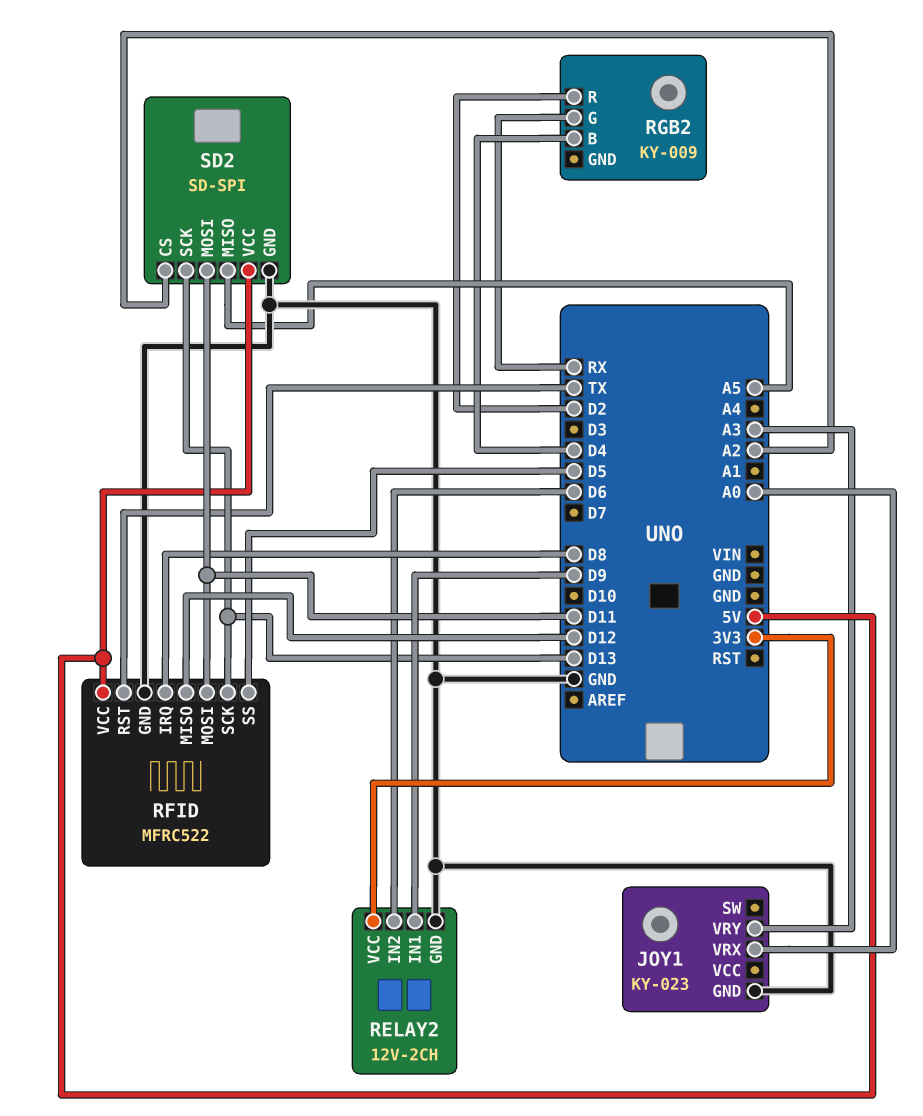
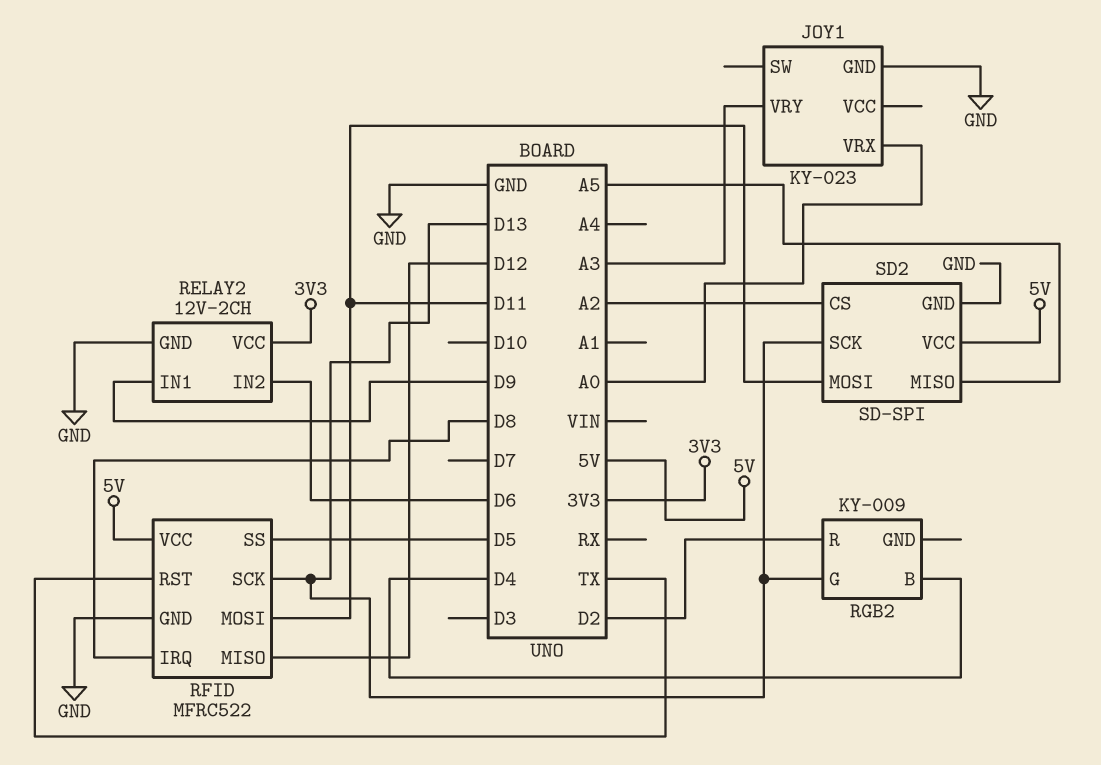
RGB2 pin G: RX -> D13

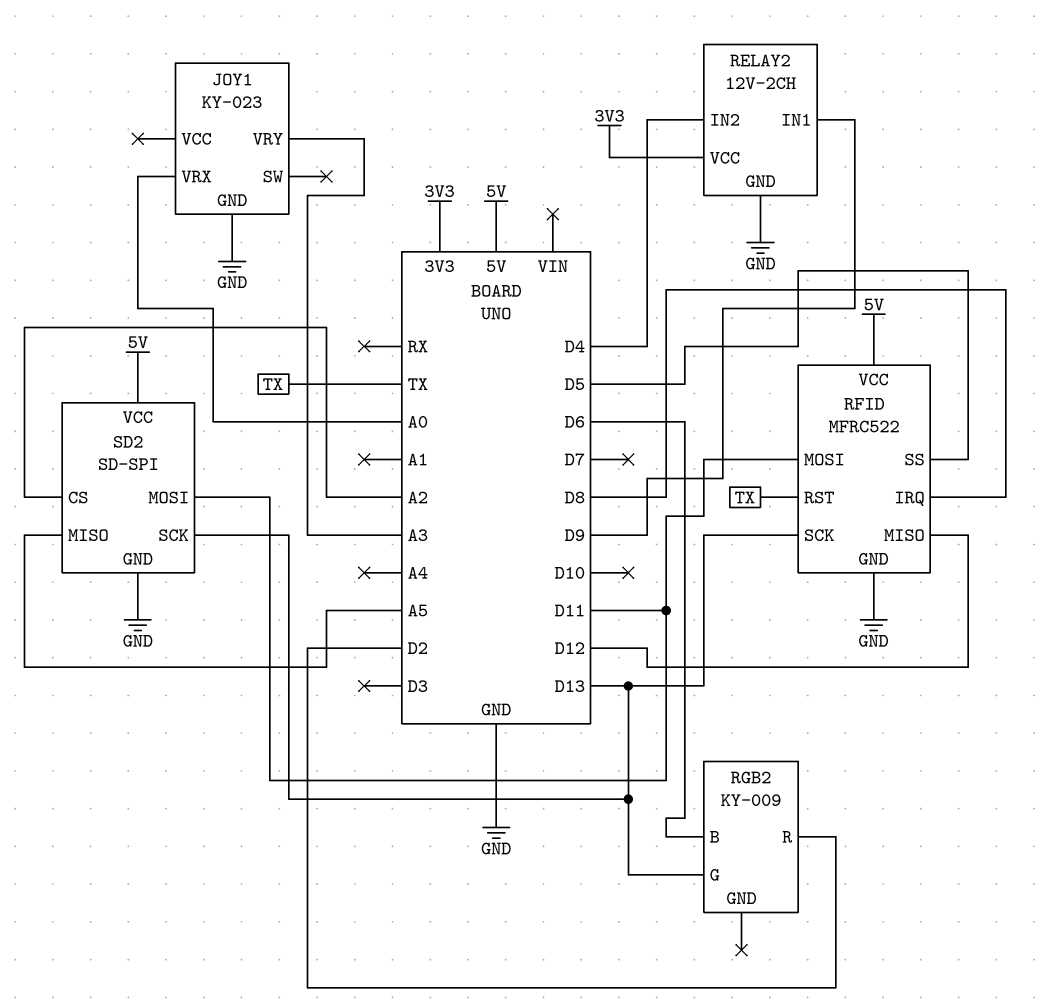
RELAY2 pin IN2: D6 -> D4
RGB2 pin B: D4 -> D6

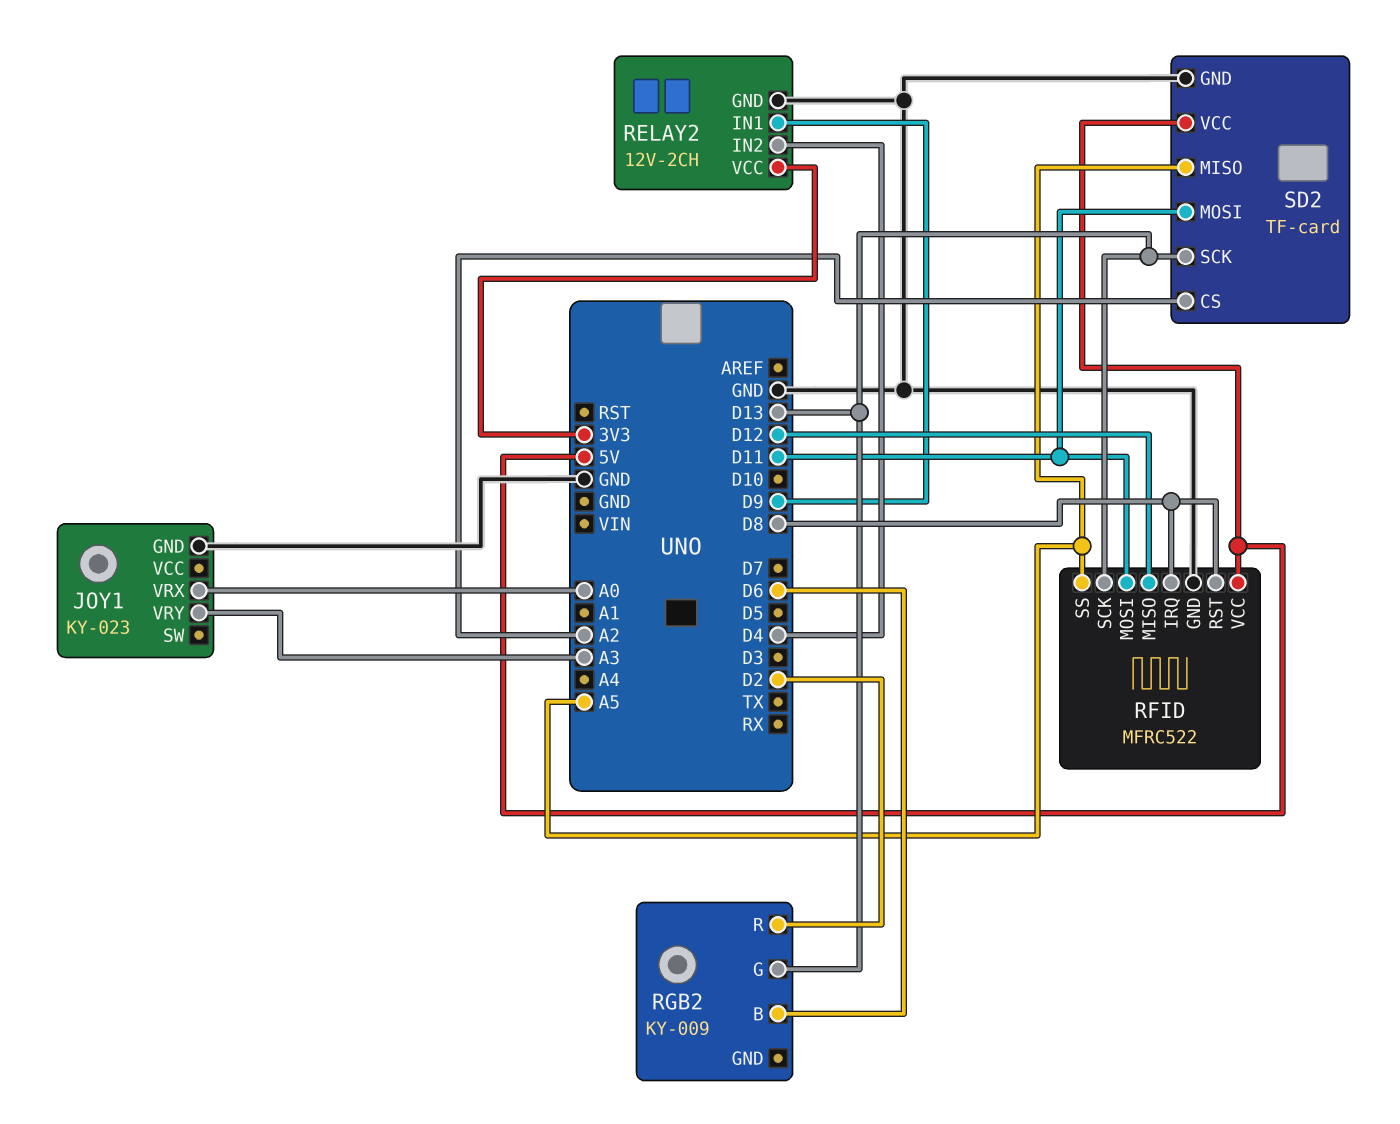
RFID pin RST: TX -> D8
RFID pin SS: D5 -> A5
SD2: SD-SPI -> TF-card

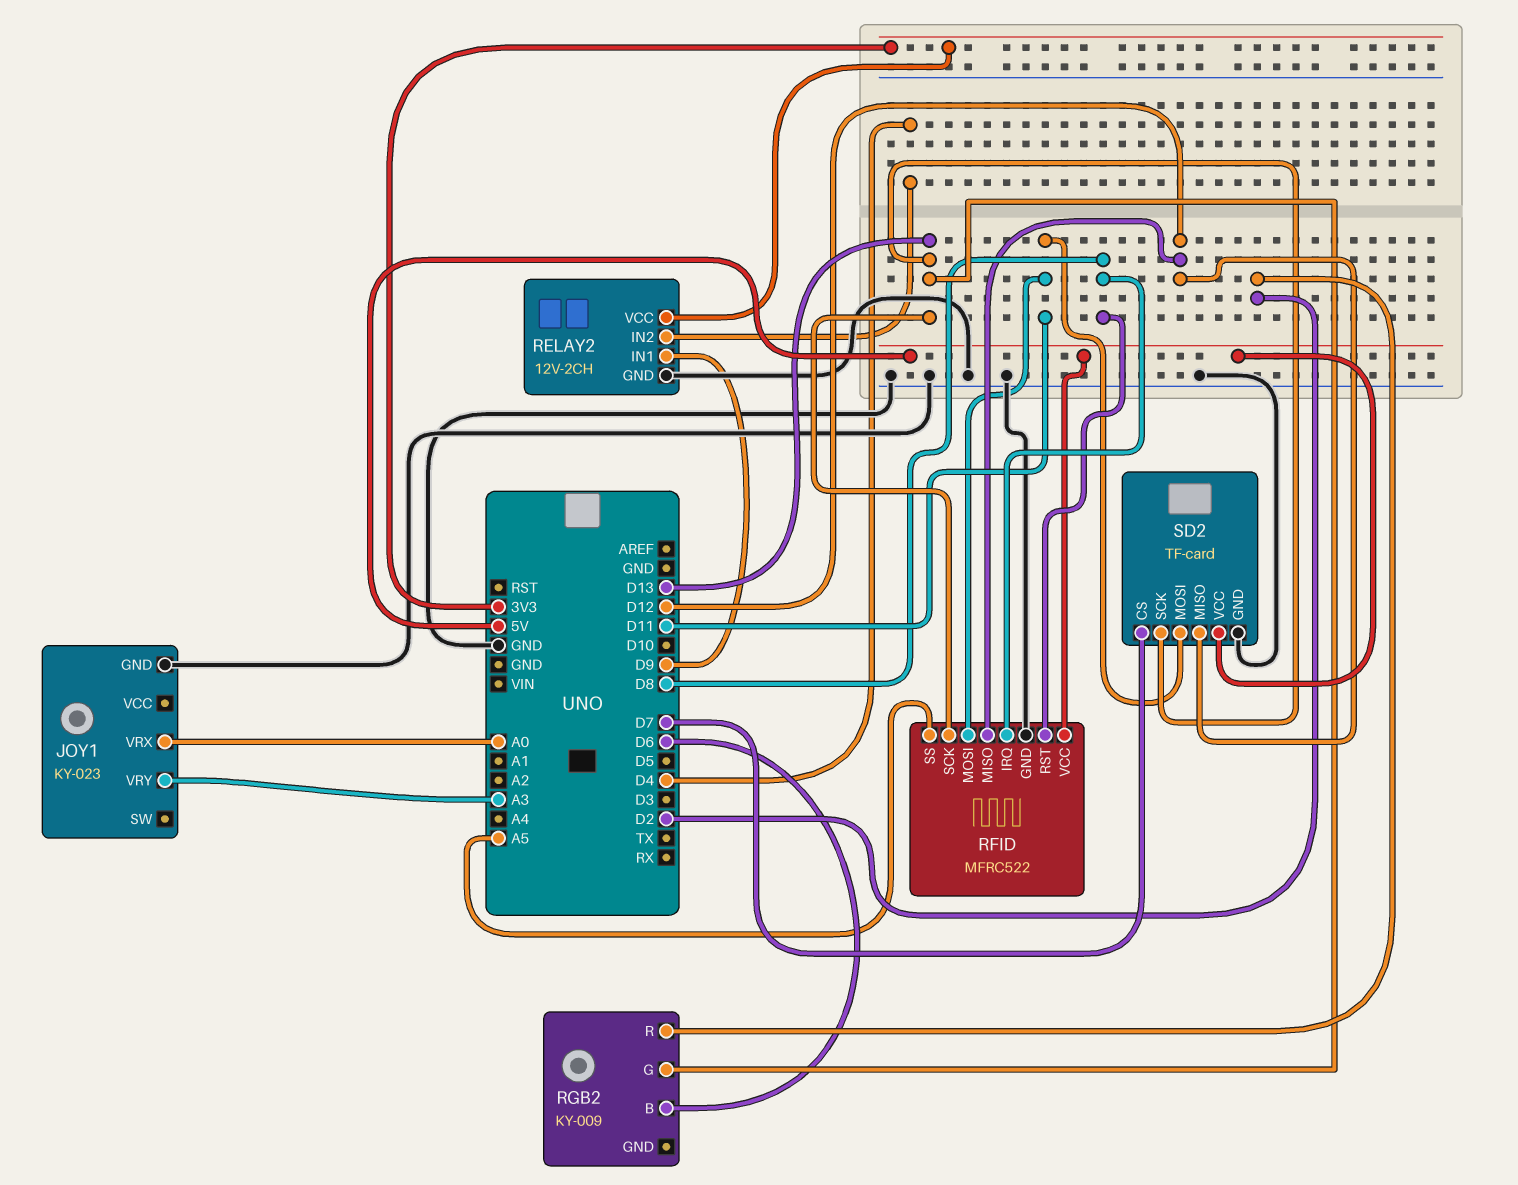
SD2 pin CS: A2 -> D7
SD2 pin MISO: A5 -> D12

